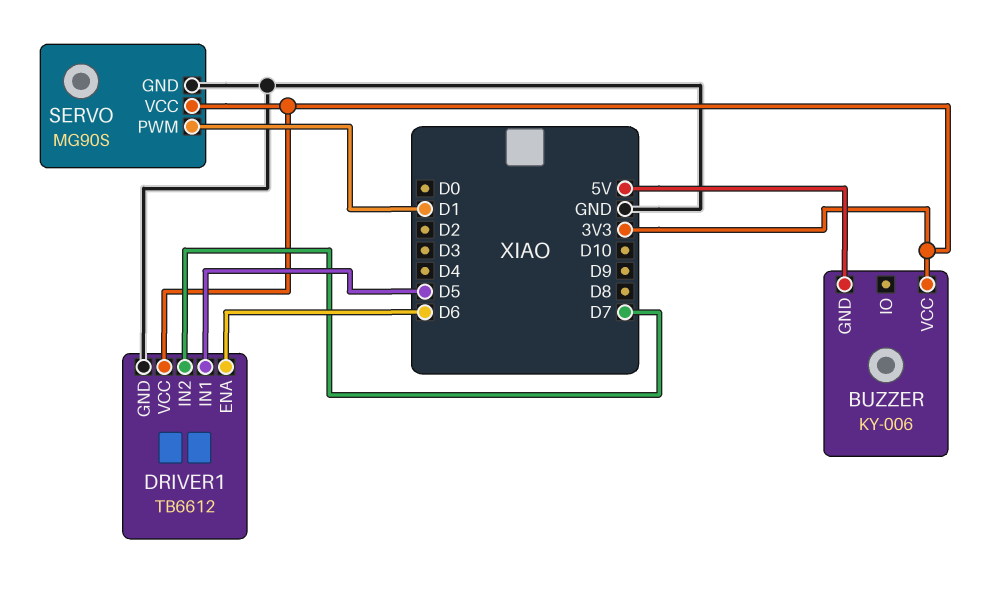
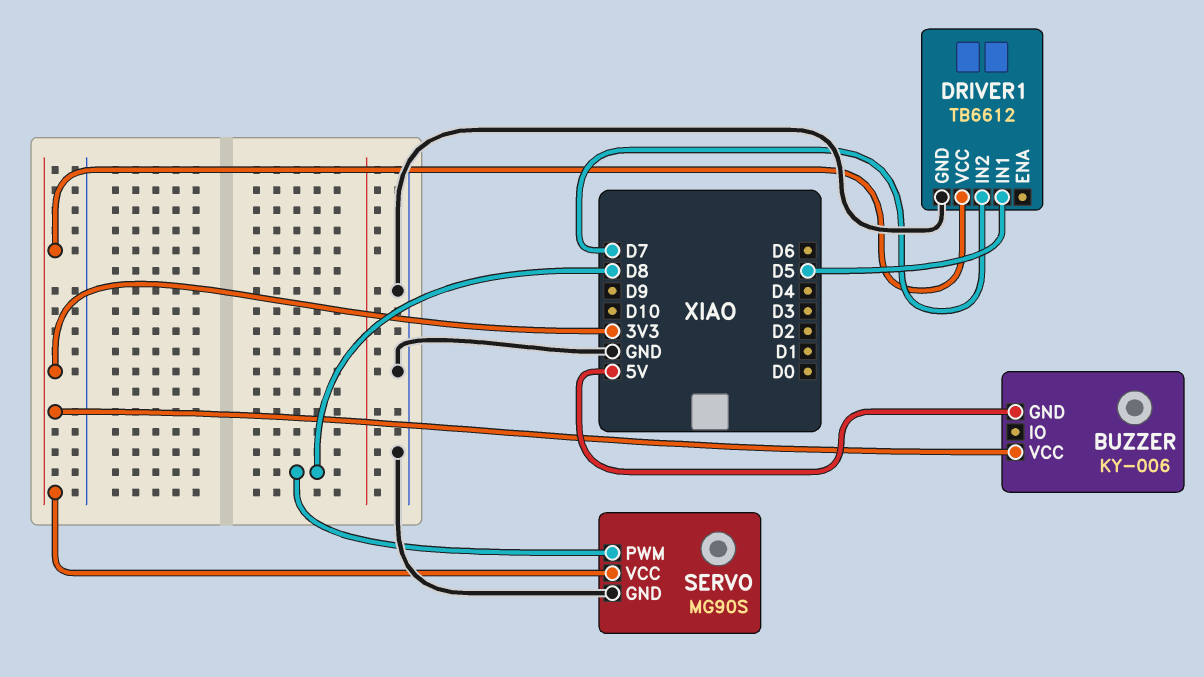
DRIVER1 pin ENA: D6 -> none
SERVO pin PWM: D1 -> D8

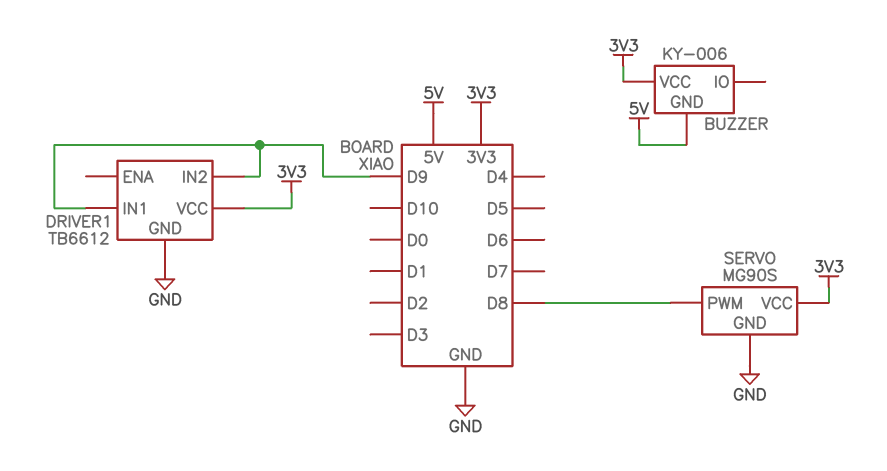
DRIVER1 pin IN1: D5 -> D9
DRIVER1 pin IN2: D7 -> D9

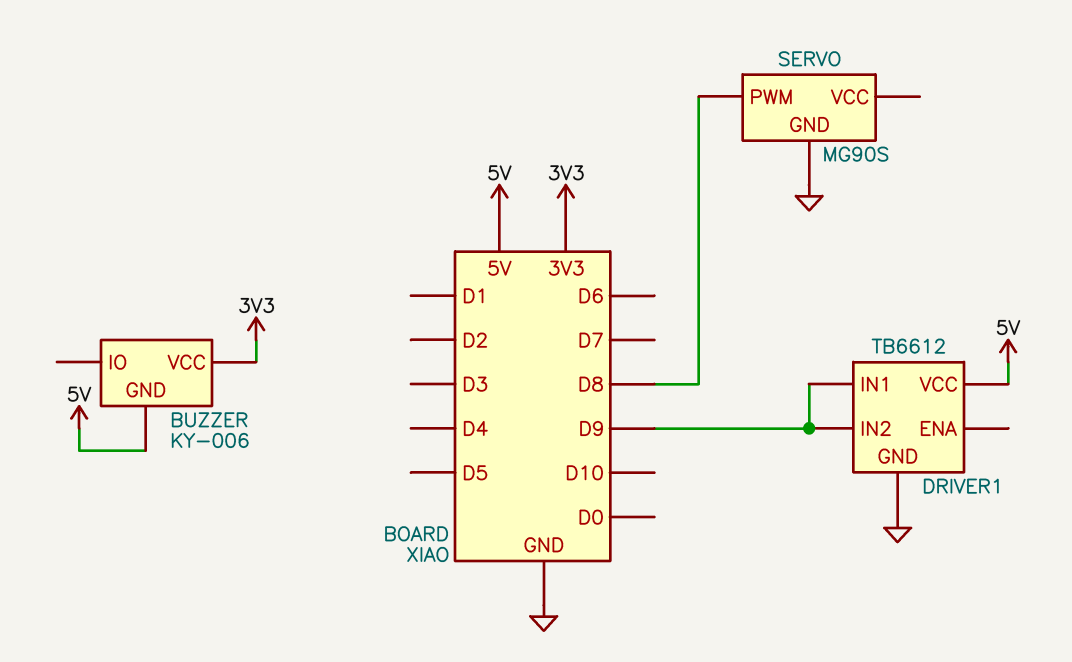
DRIVER1 pin VCC: 3V3 -> 5V
SERVO pin VCC: 3V3 -> none

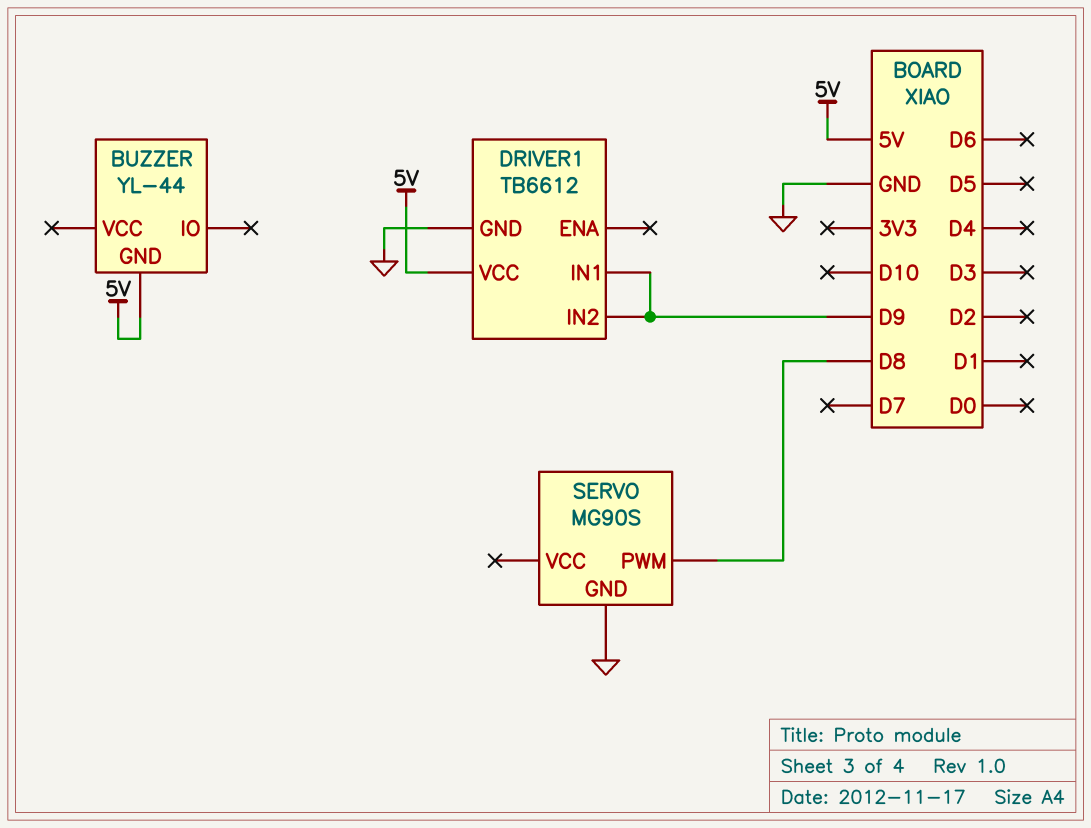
BUZZER: KY-006 -> YL-44
BUZZER pin VCC: 3V3 -> none

